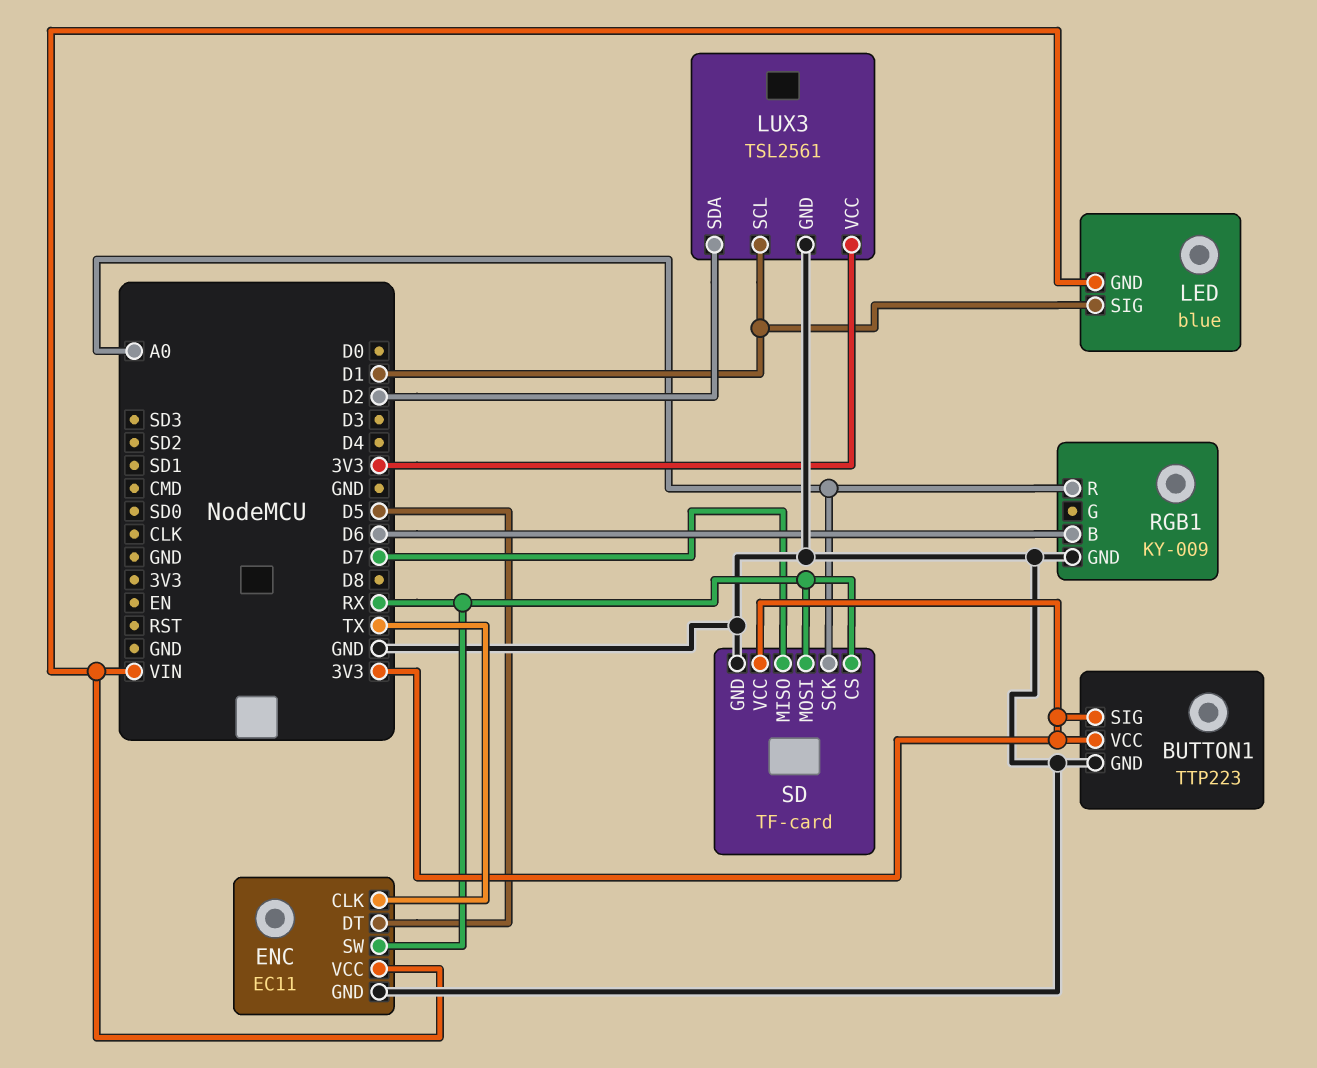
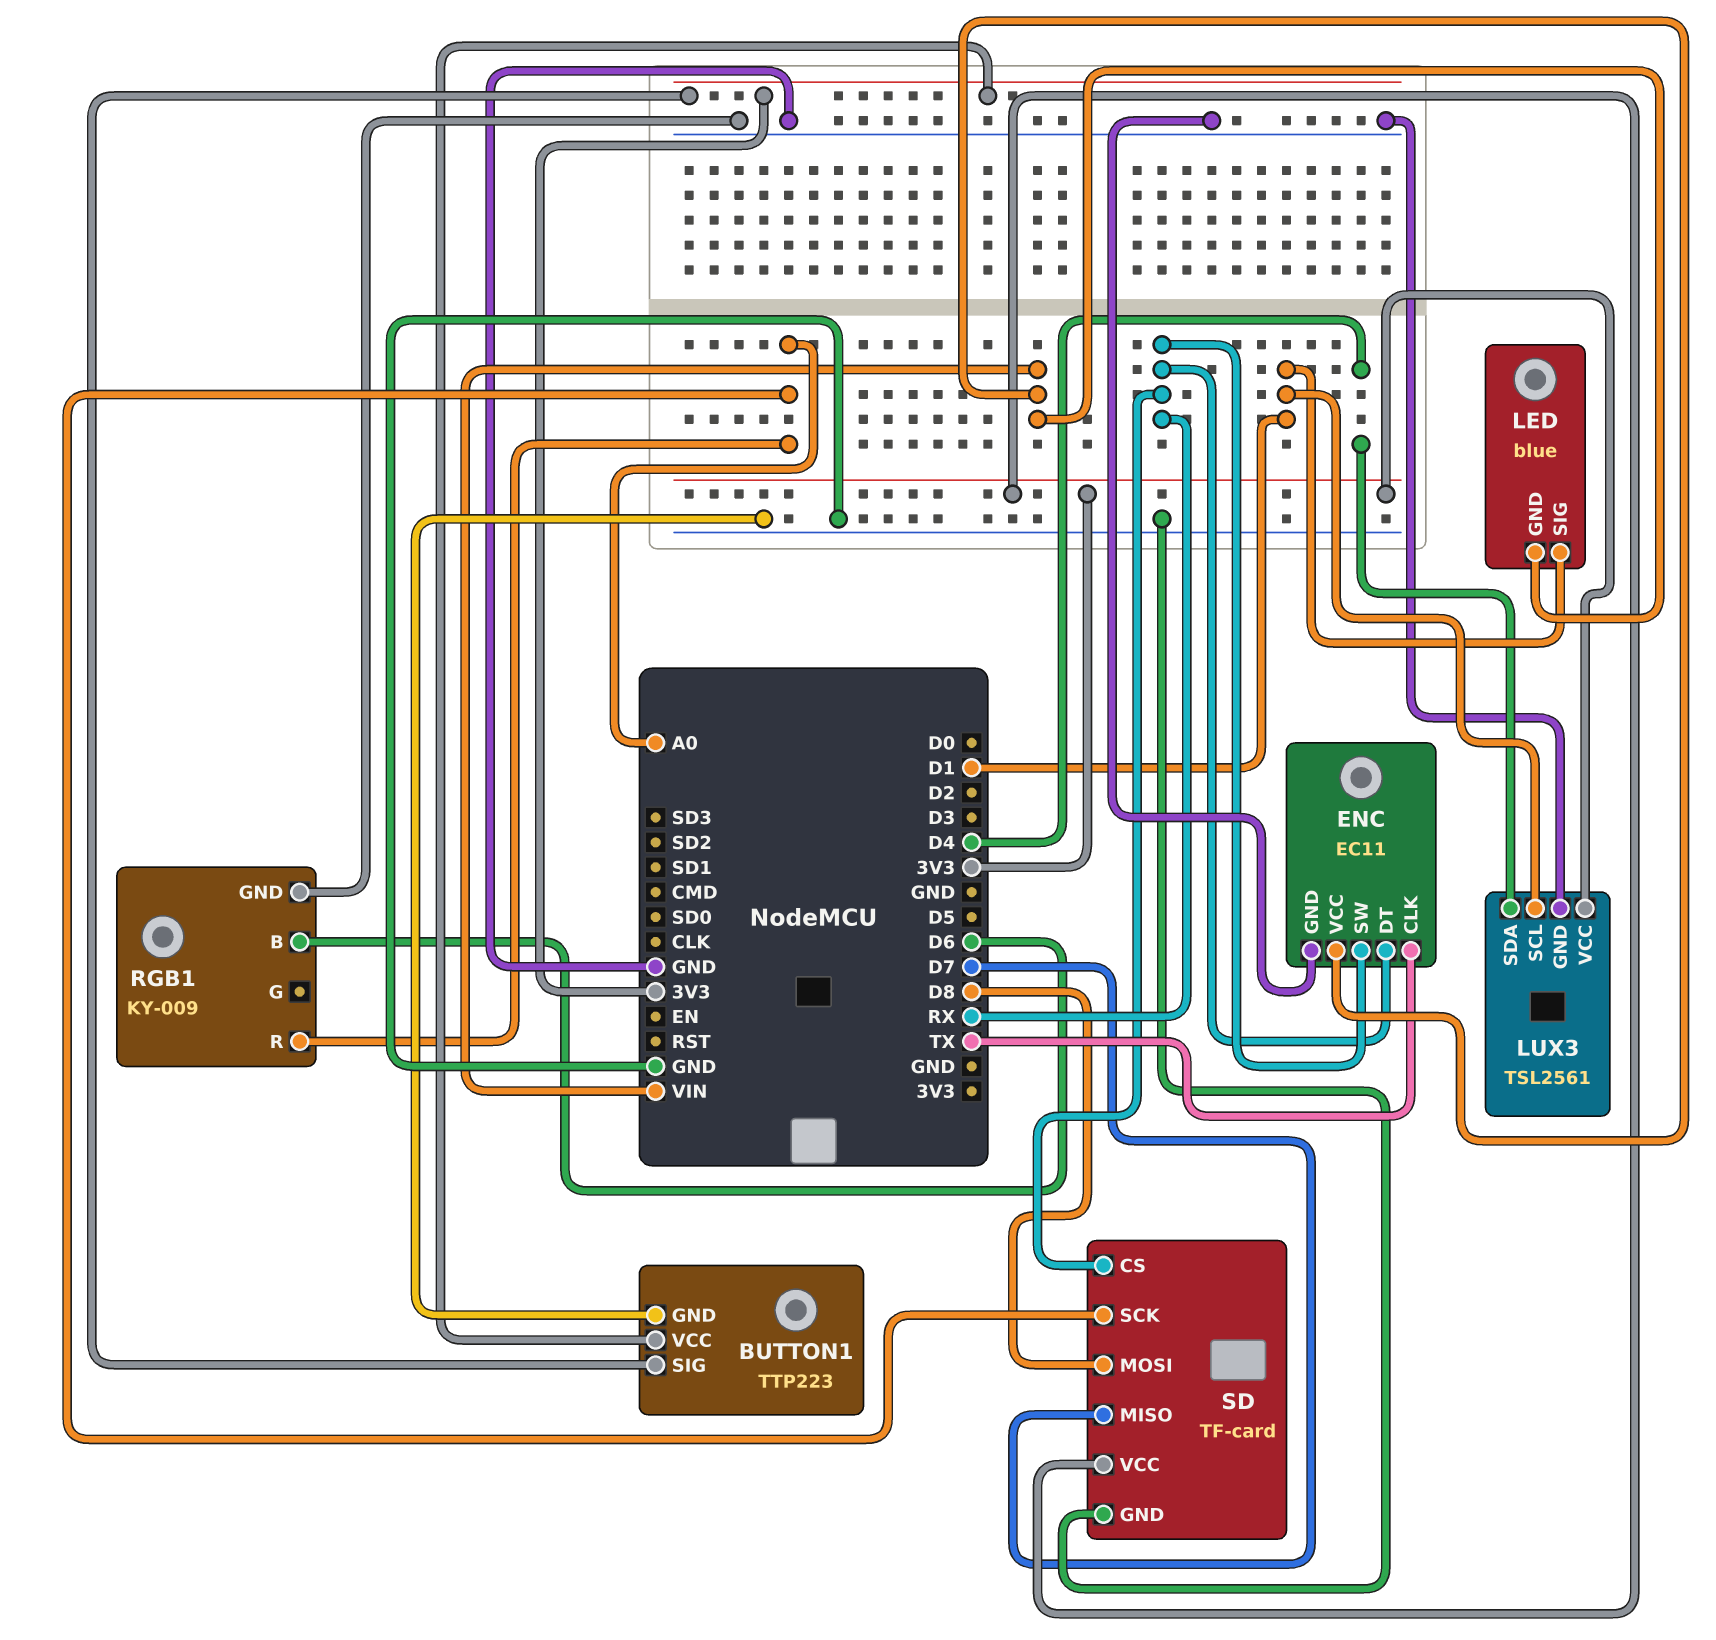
ENC pin DT: D5 -> RX
LUX3 pin SDA: D2 -> D4
SD pin MOSI: RX -> D8

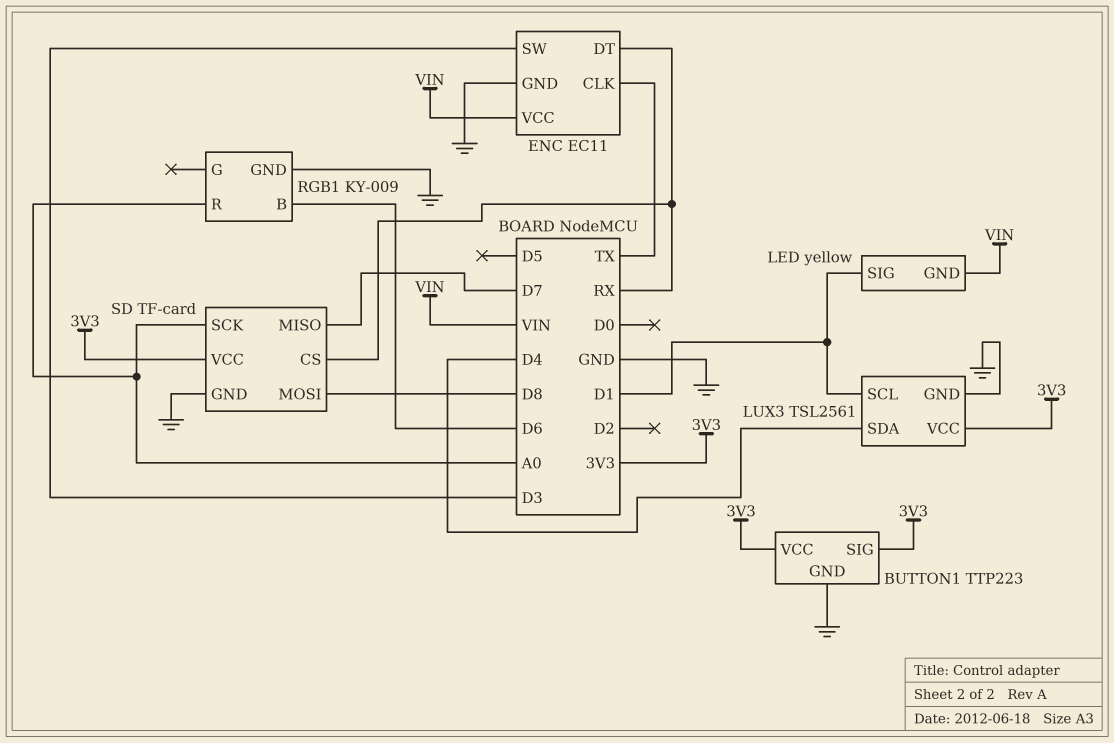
ENC pin SW: RX -> D3
LED: blue -> yellow

